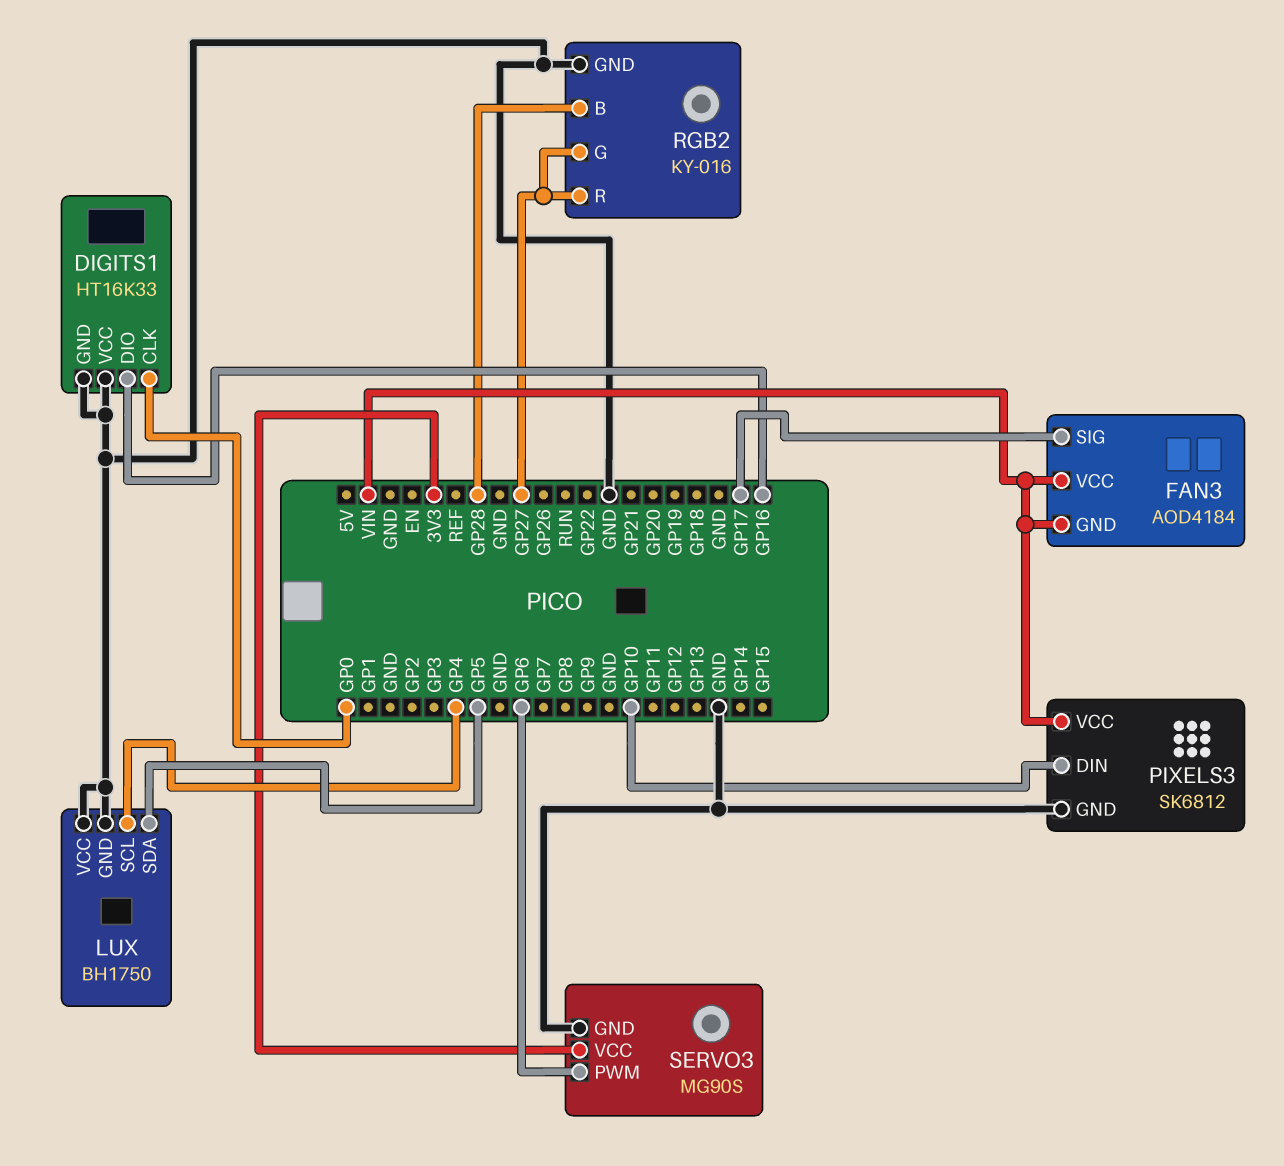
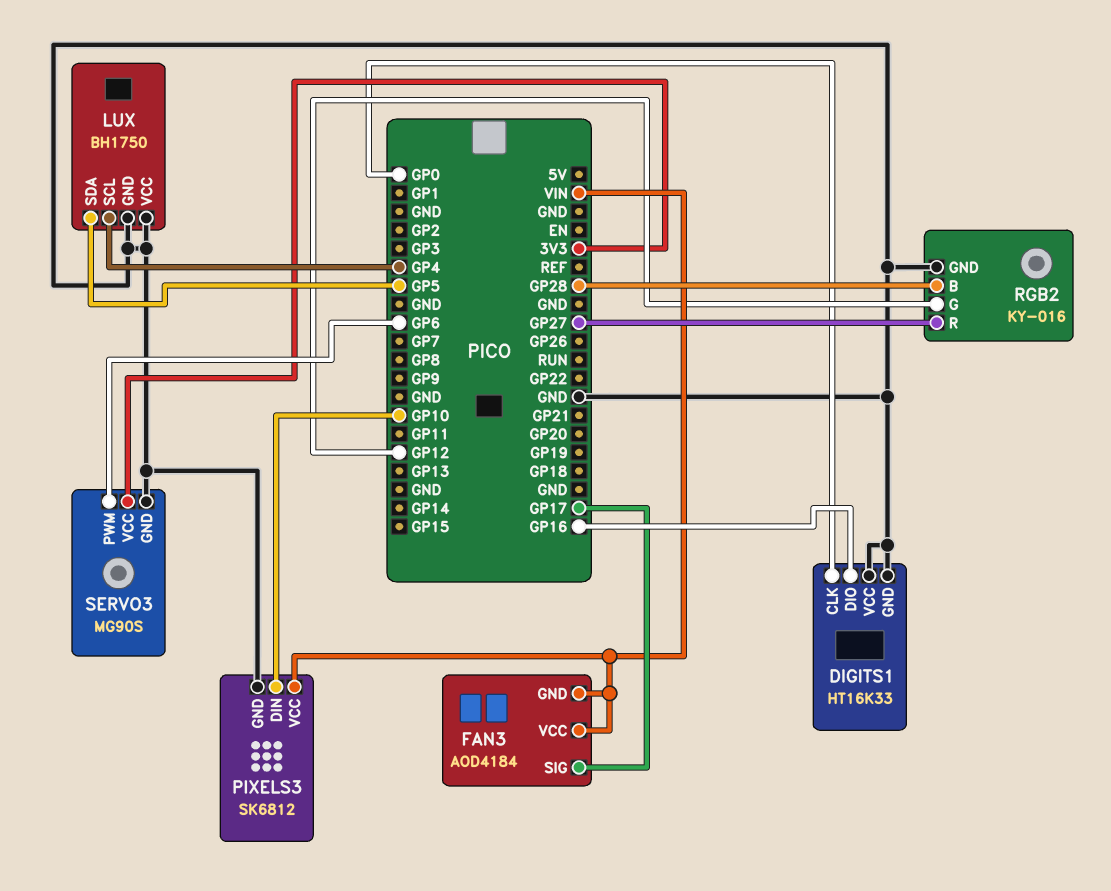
RGB2 pin G: GP27 -> GP12

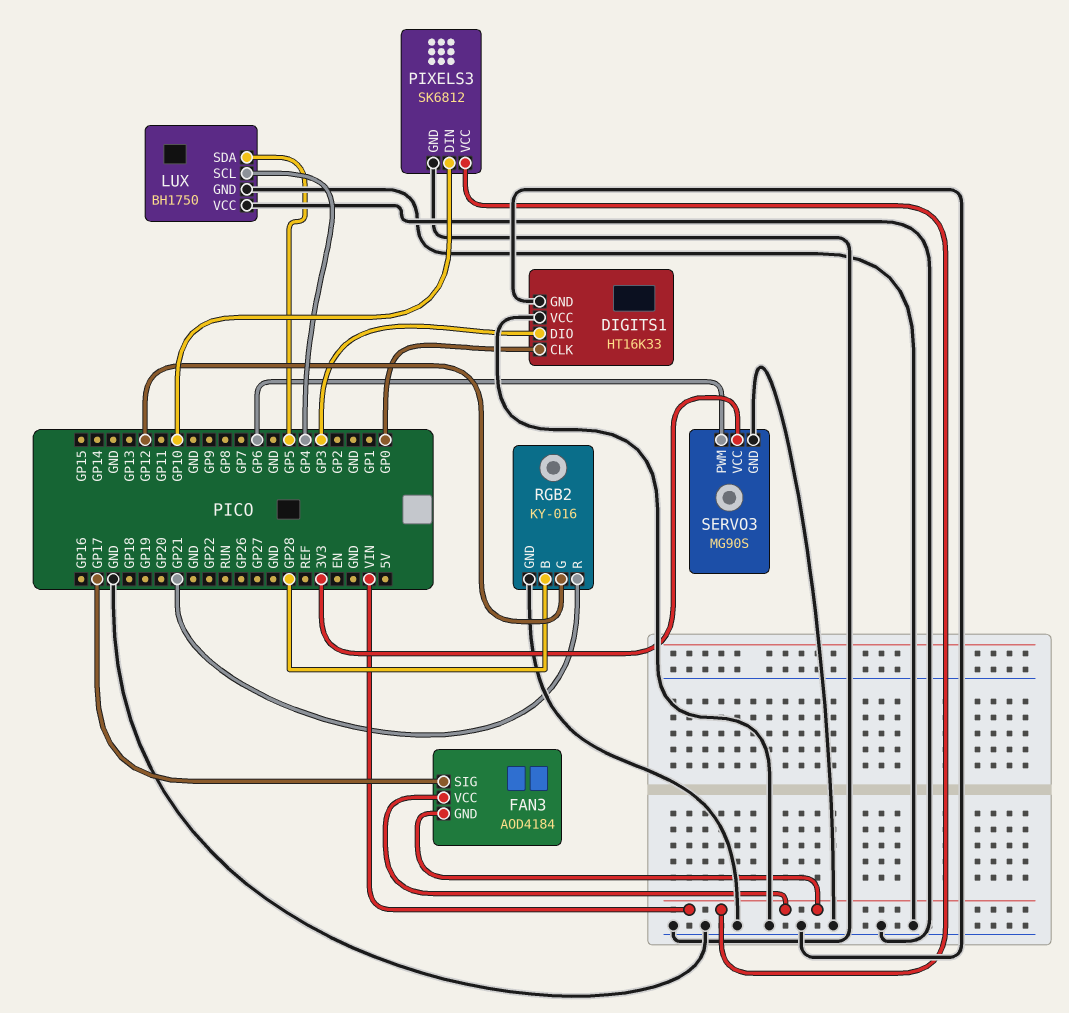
DIGITS1 pin DIO: GP16 -> GP3
RGB2 pin R: GP27 -> GP21

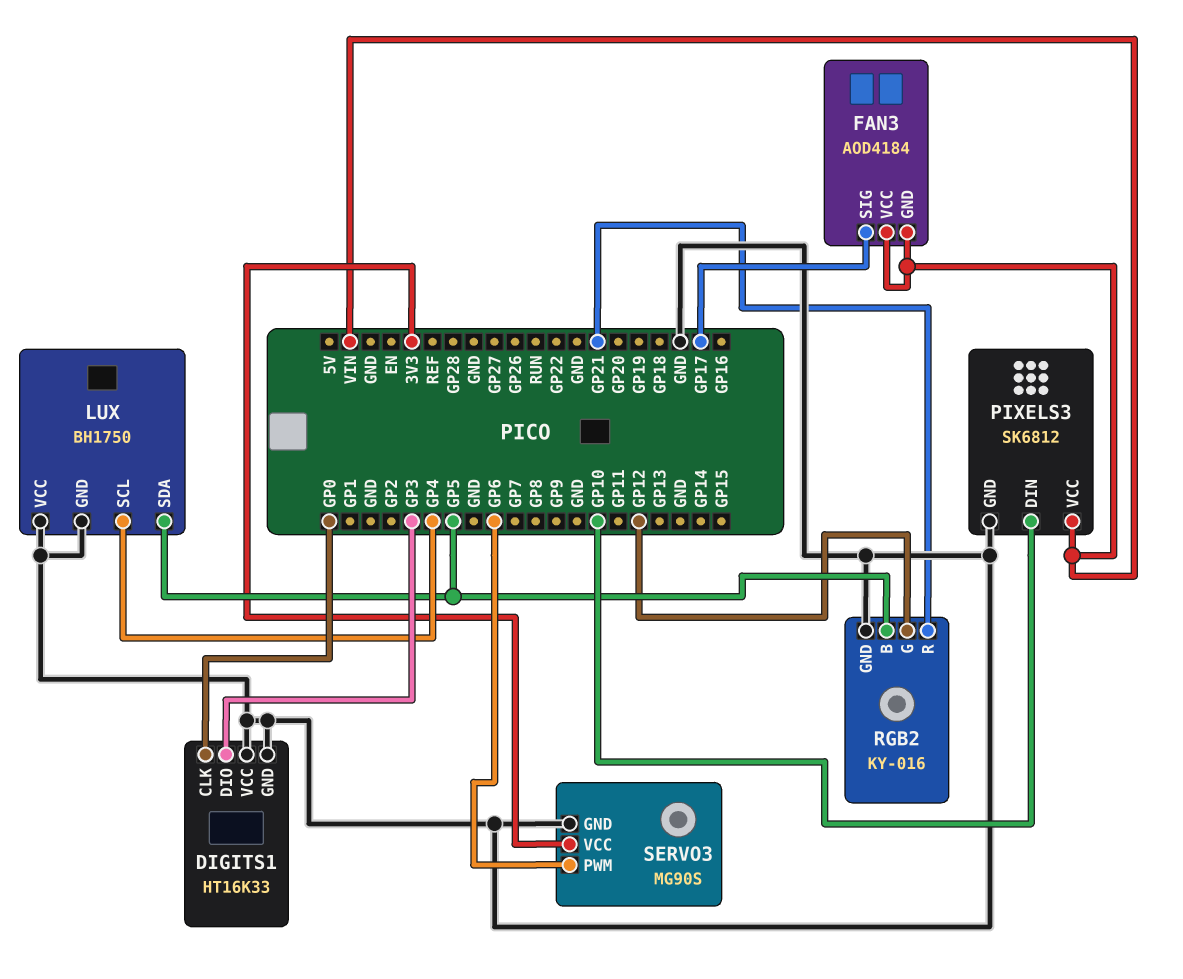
RGB2 pin B: GP28 -> GP5

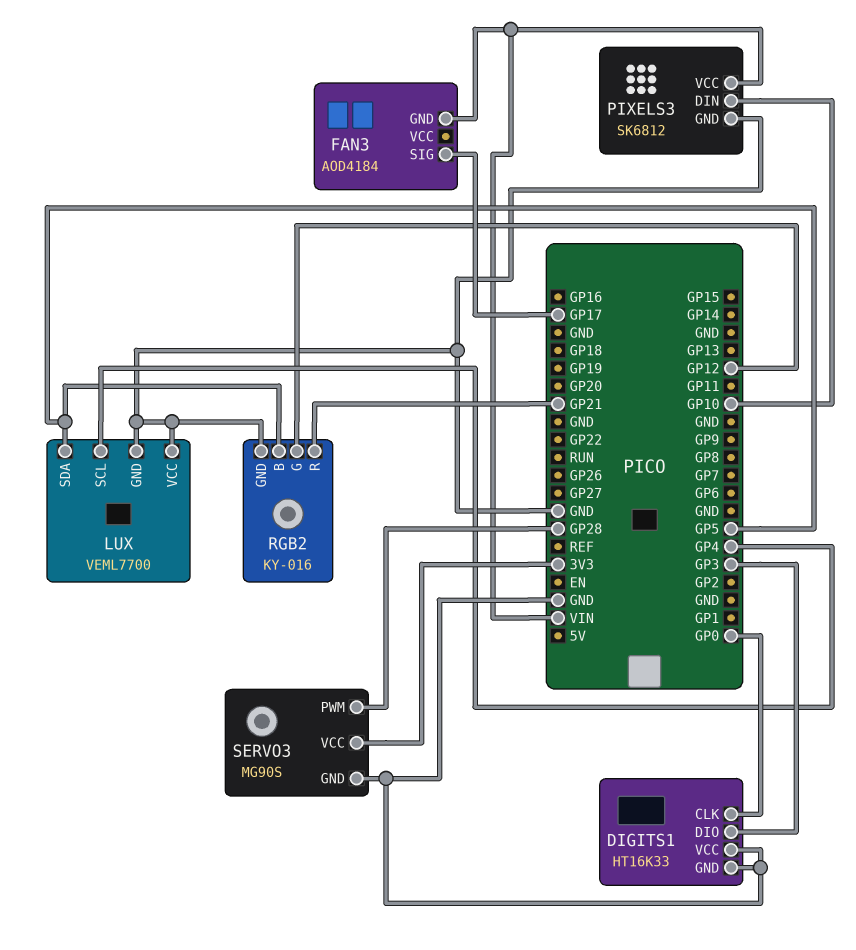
FAN3 pin VCC: VIN -> none
LUX: BH1750 -> VEML7700
SERVO3 pin PWM: GP6 -> GP28

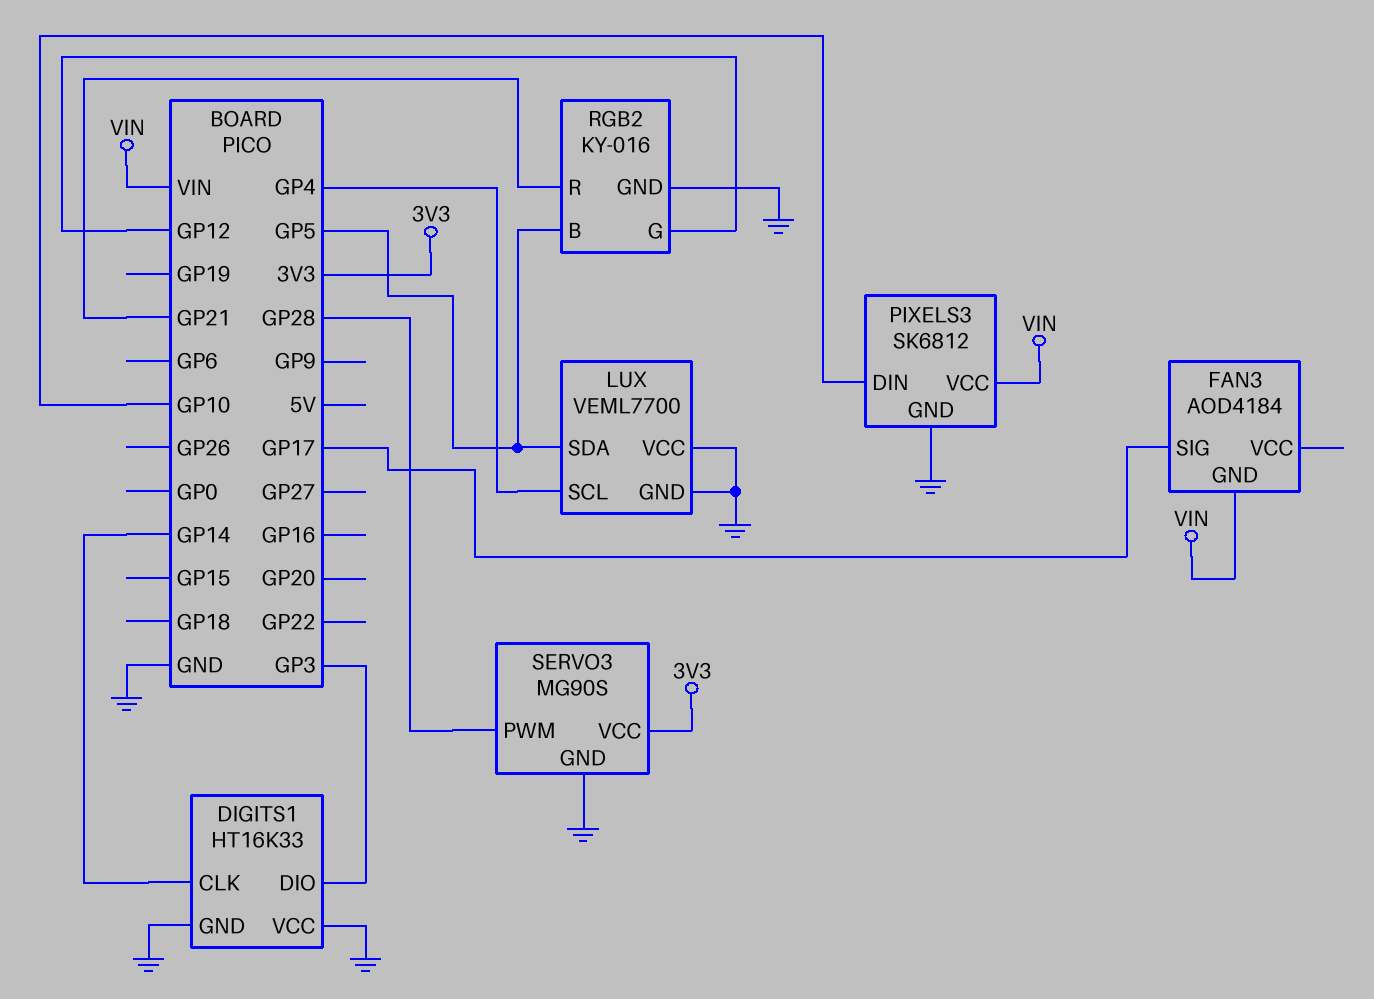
DIGITS1 pin CLK: GP0 -> GP14

